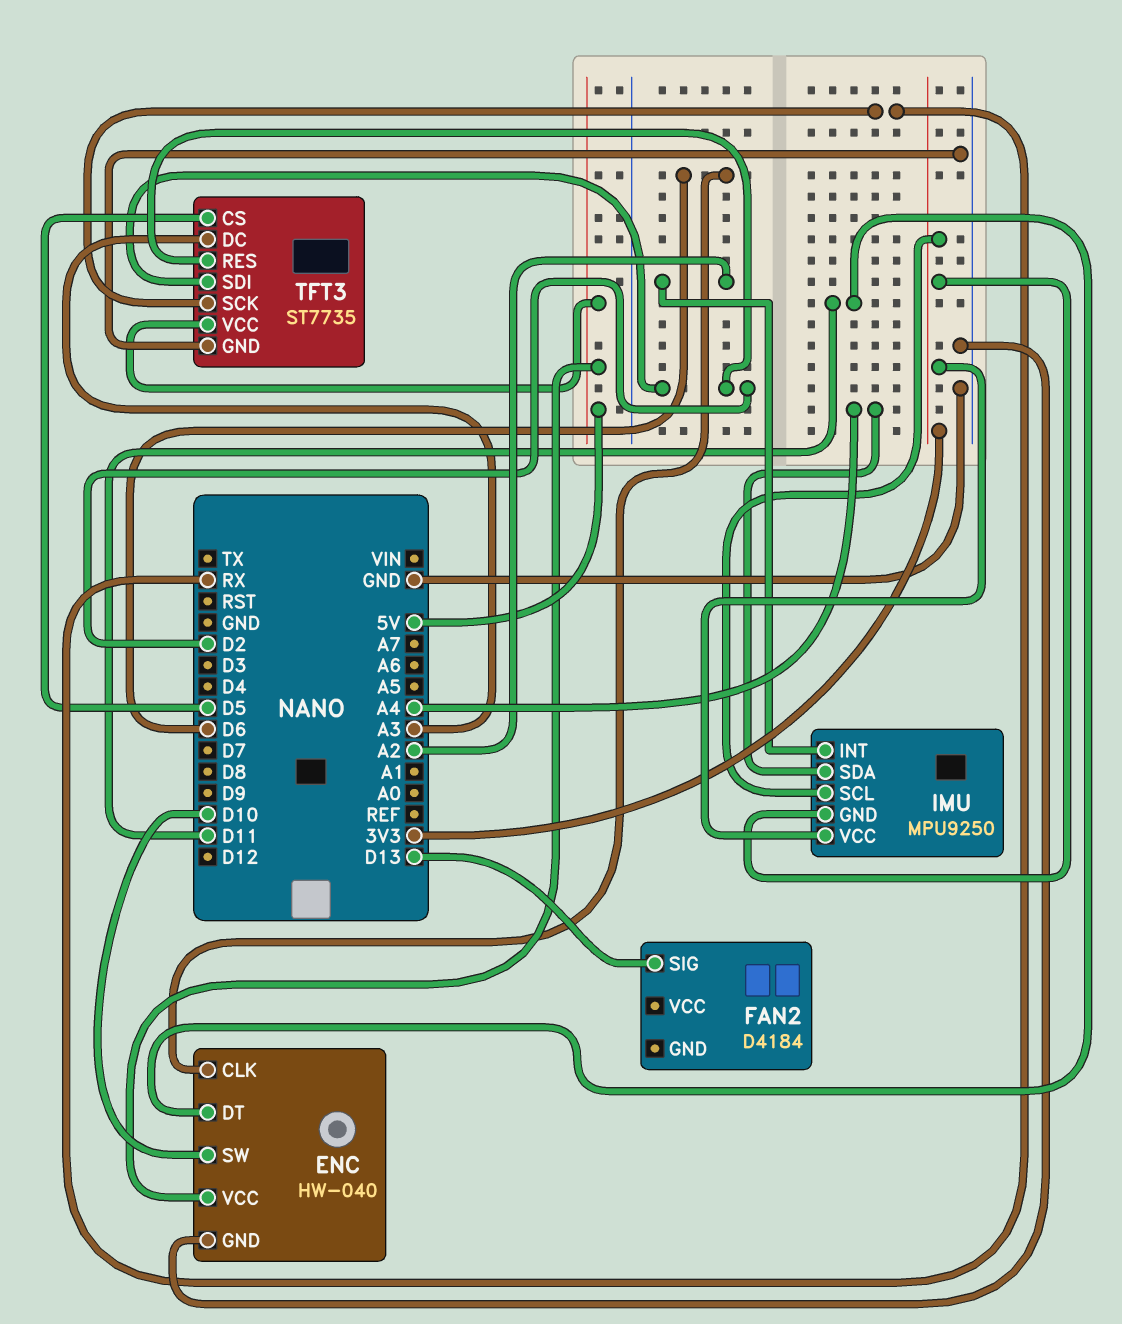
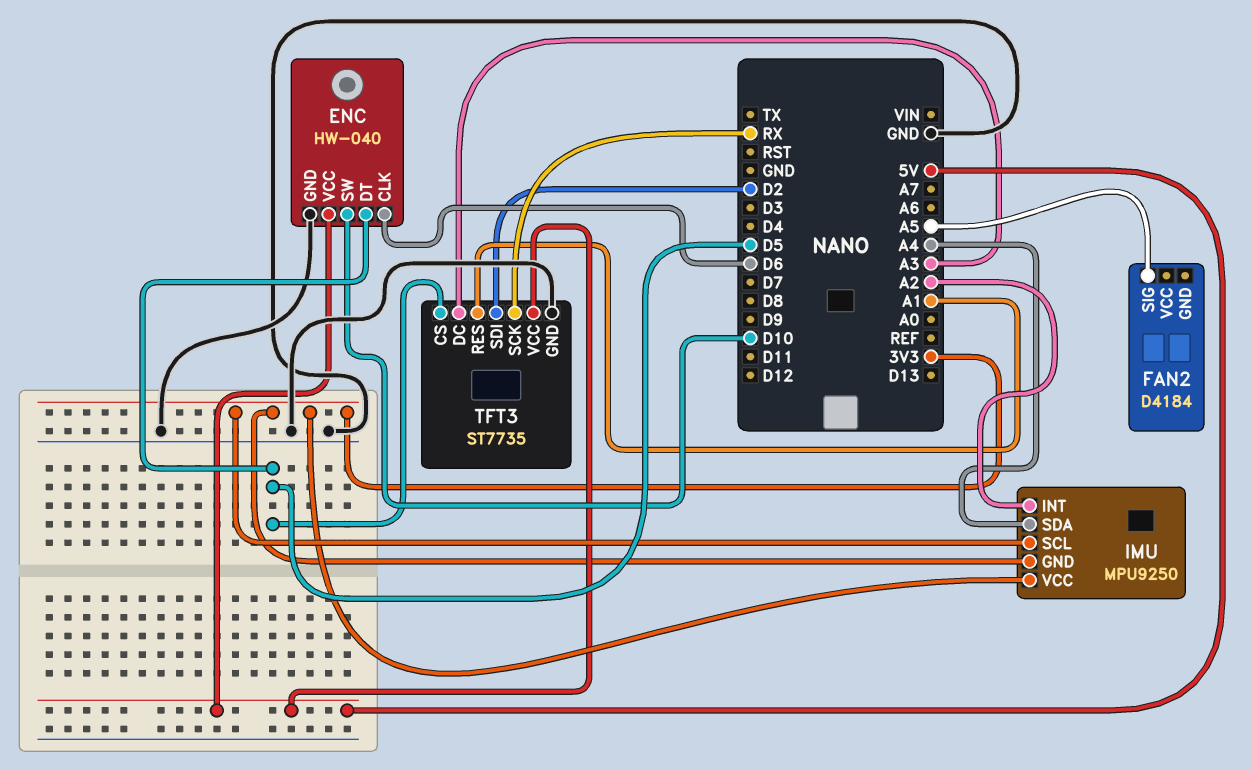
ENC pin DT: D11 -> D5
FAN2 pin SIG: D13 -> A5
TFT3 pin RES: D2 -> A1

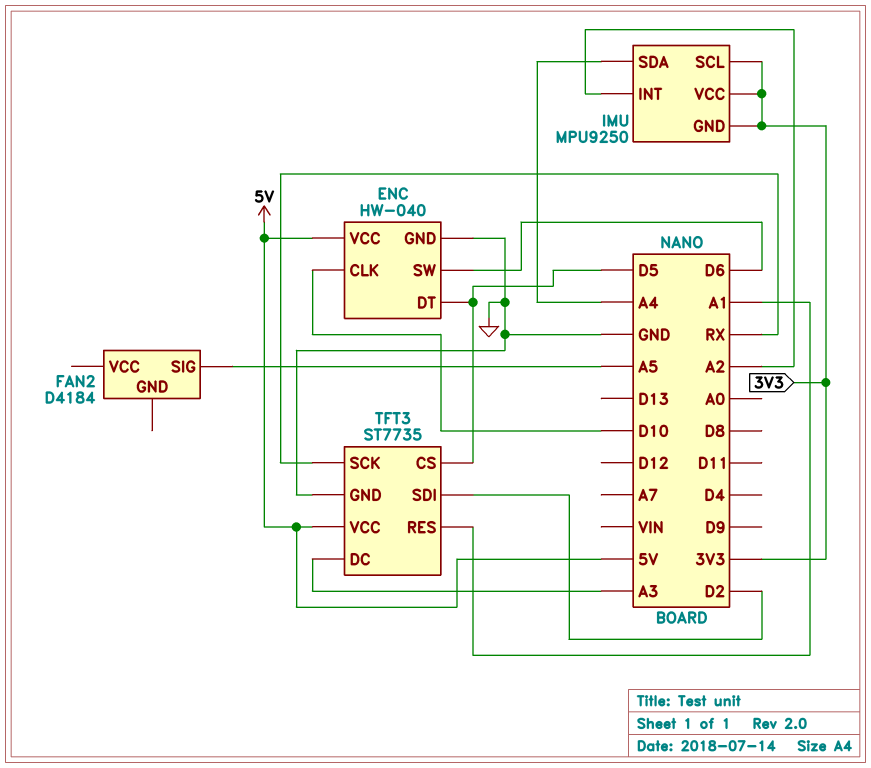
ENC pin CLK: D6 -> D10
ENC pin SW: D10 -> D6

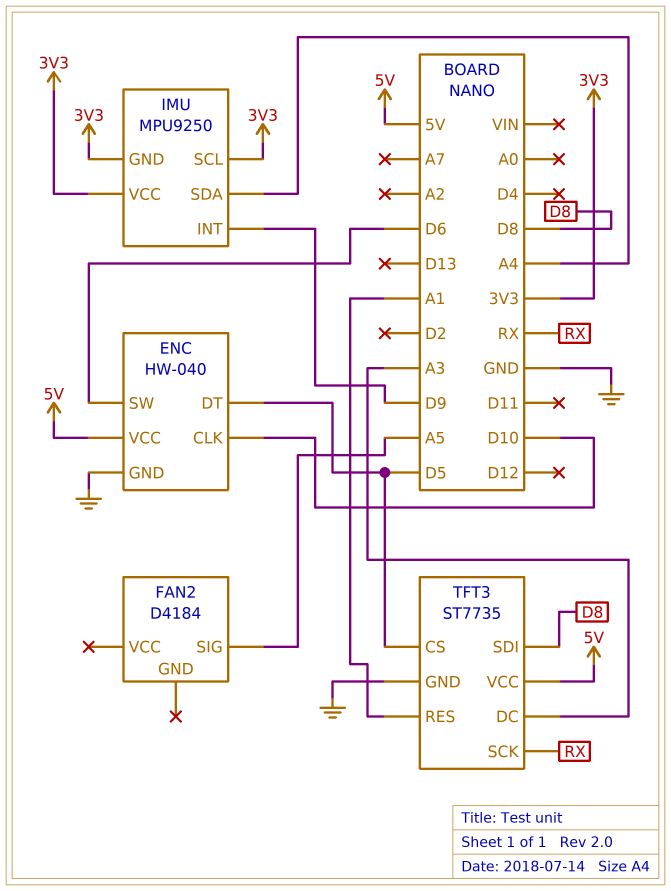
IMU pin INT: A2 -> D9
TFT3 pin SDI: D2 -> D8

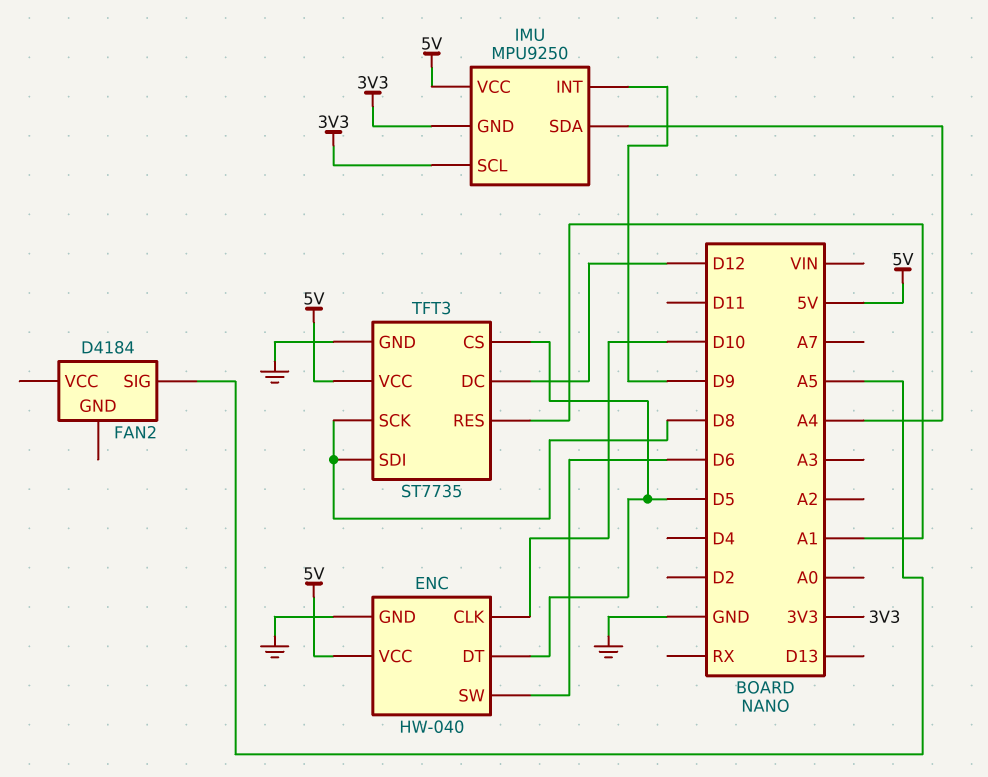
IMU pin VCC: 3V3 -> 5V
TFT3 pin DC: A3 -> D12
TFT3 pin SCK: RX -> D8

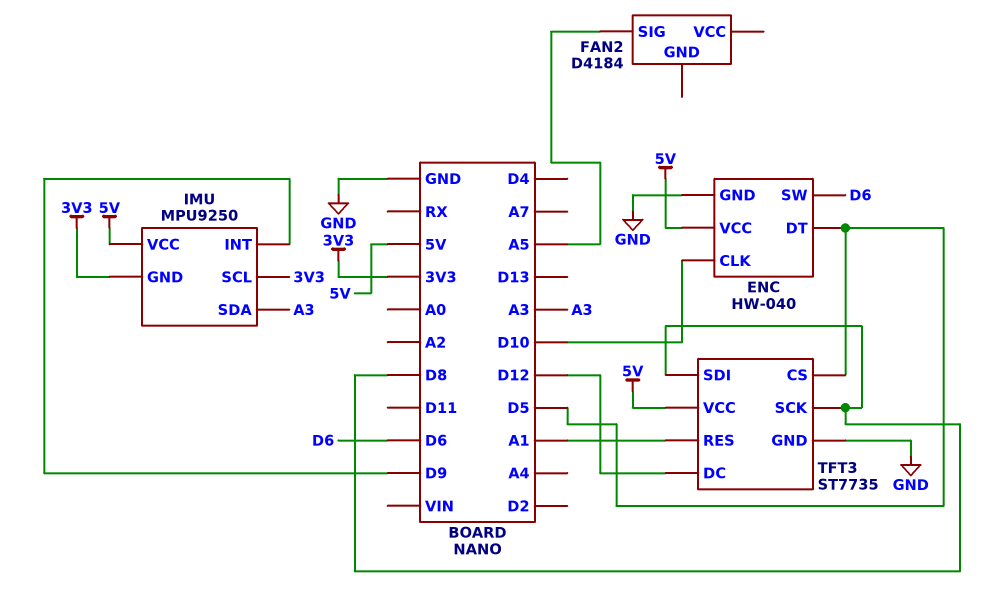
IMU pin SDA: A4 -> A3

